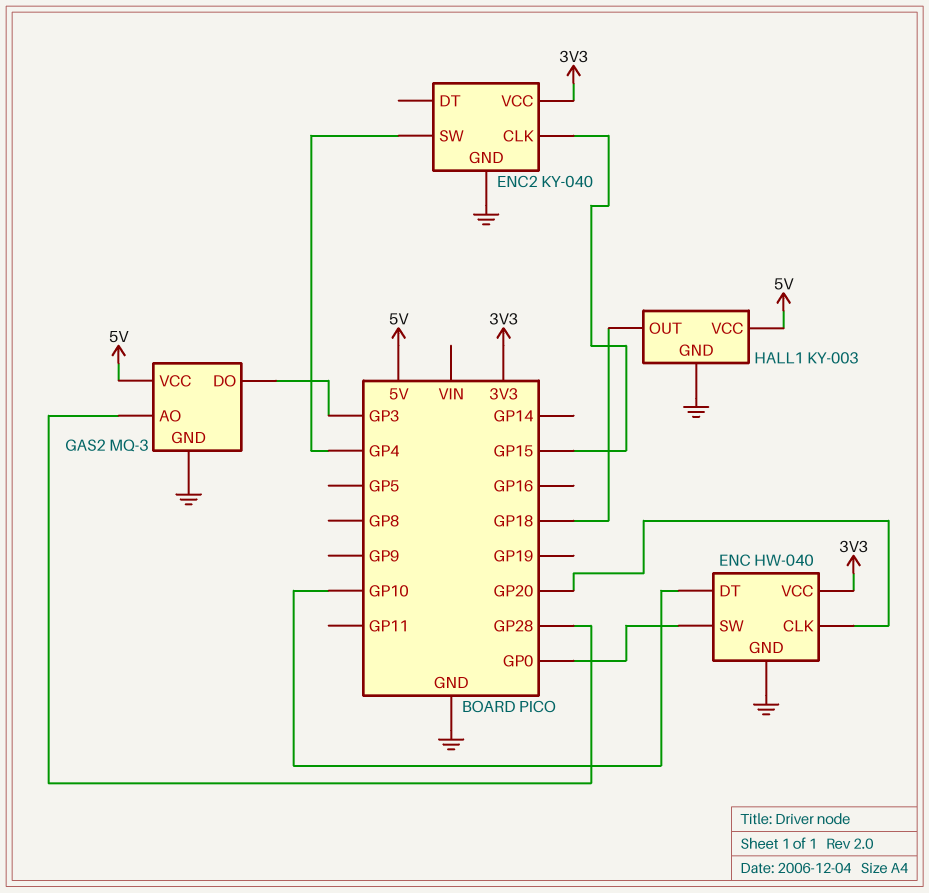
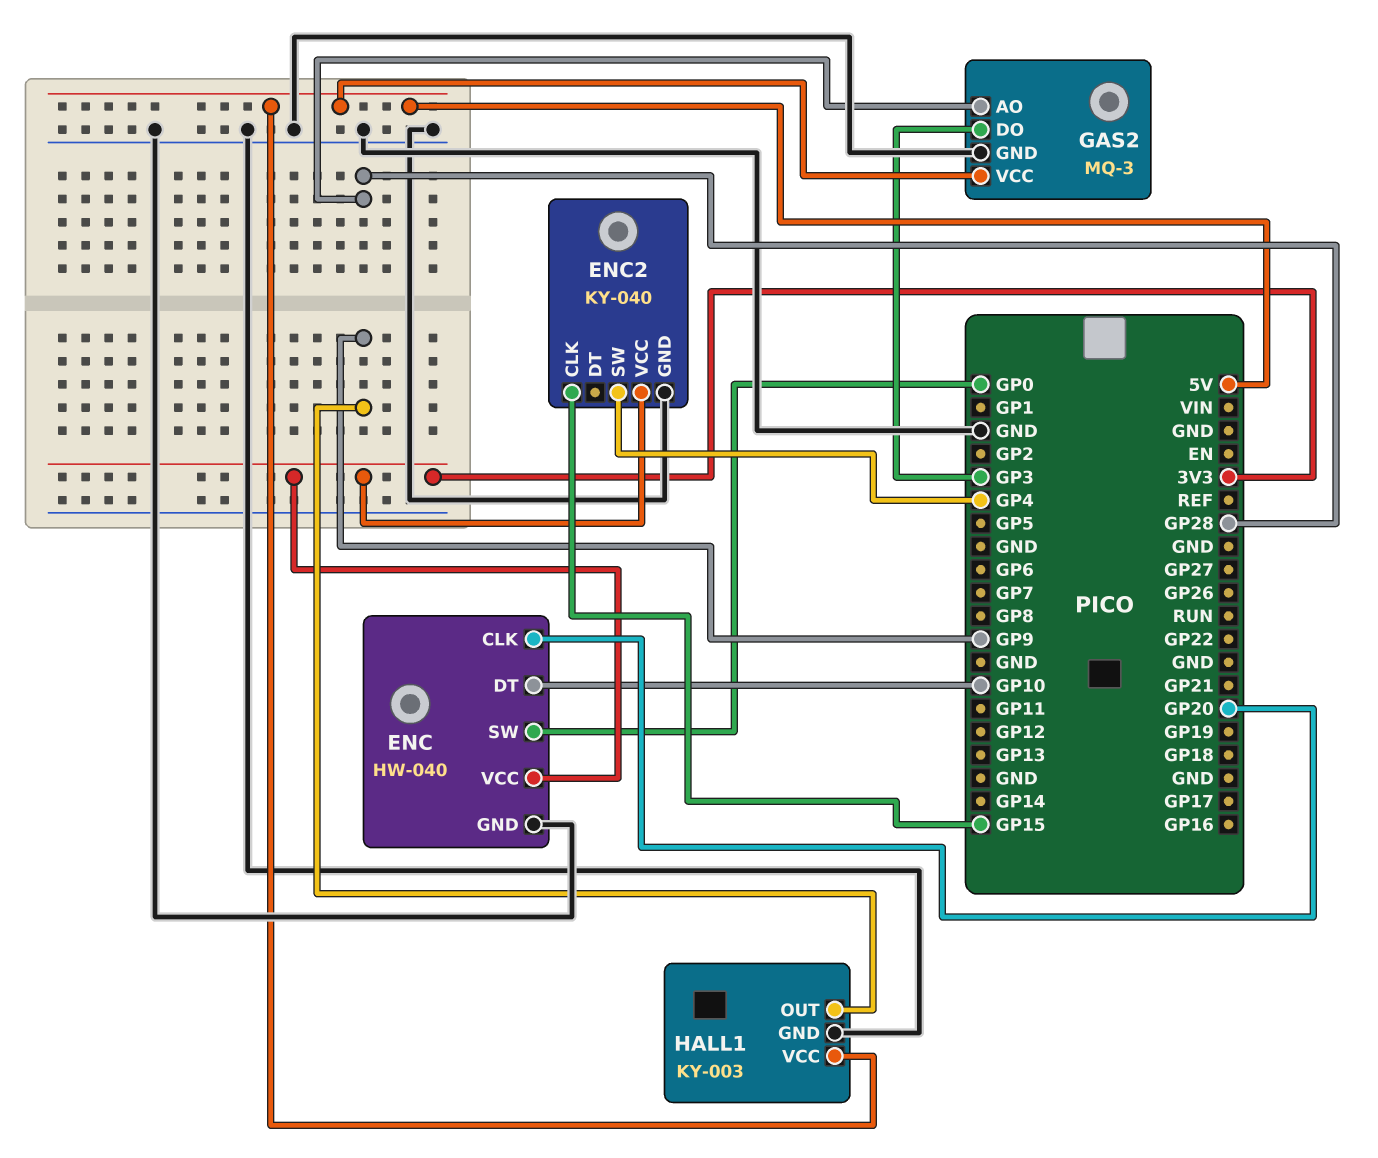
HALL1 pin OUT: GP18 -> GP9

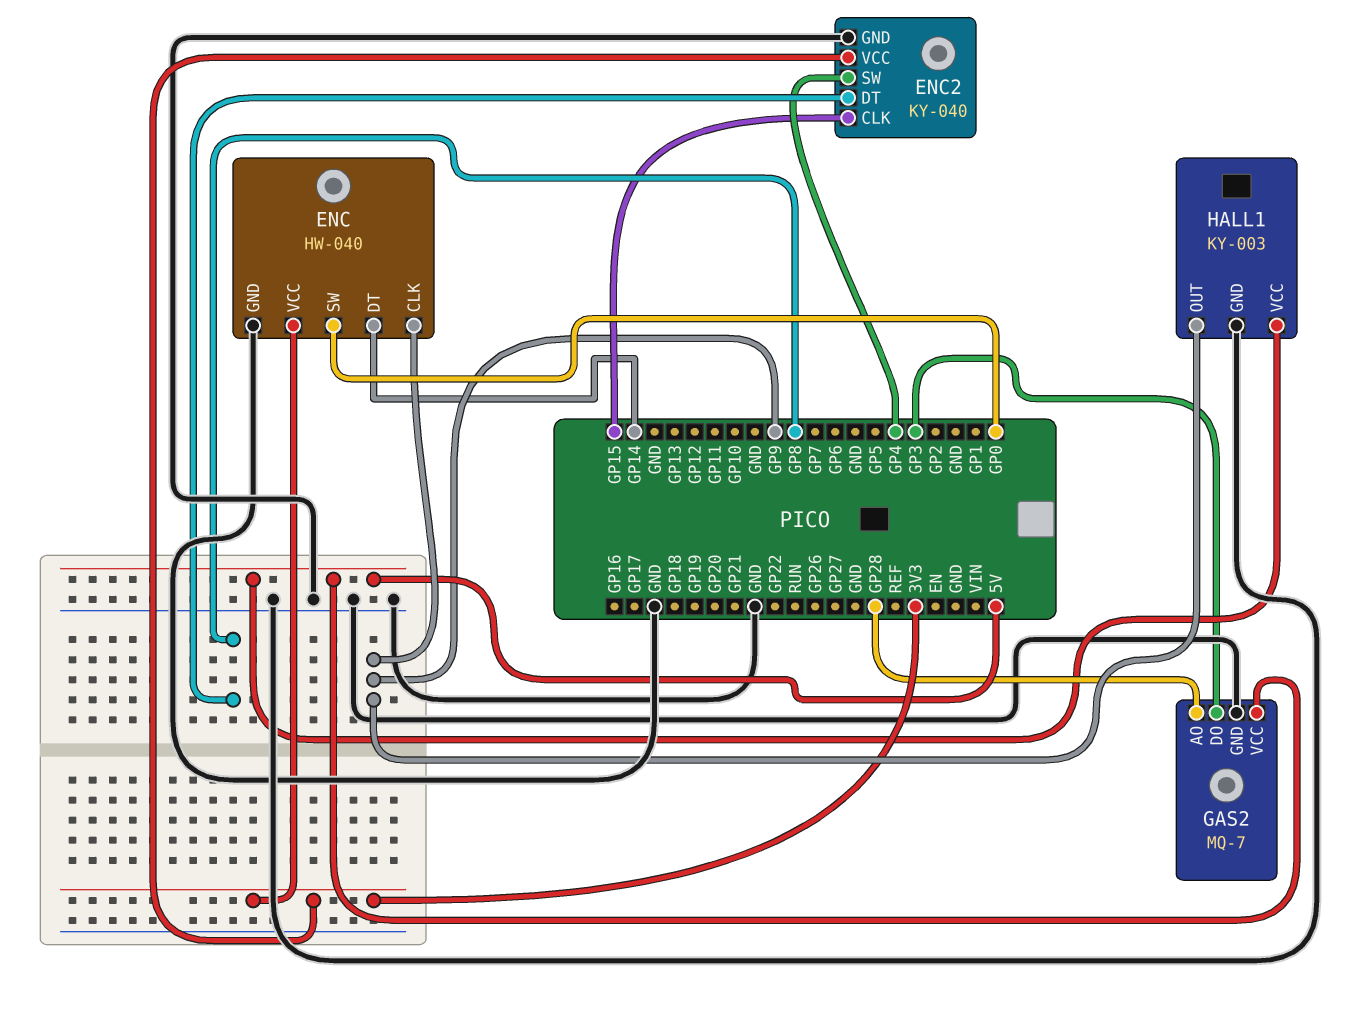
ENC pin CLK: GP20 -> GP9
ENC pin DT: GP10 -> GP14
ENC2 pin DT: none -> GP8
GAS2: MQ-3 -> MQ-7

